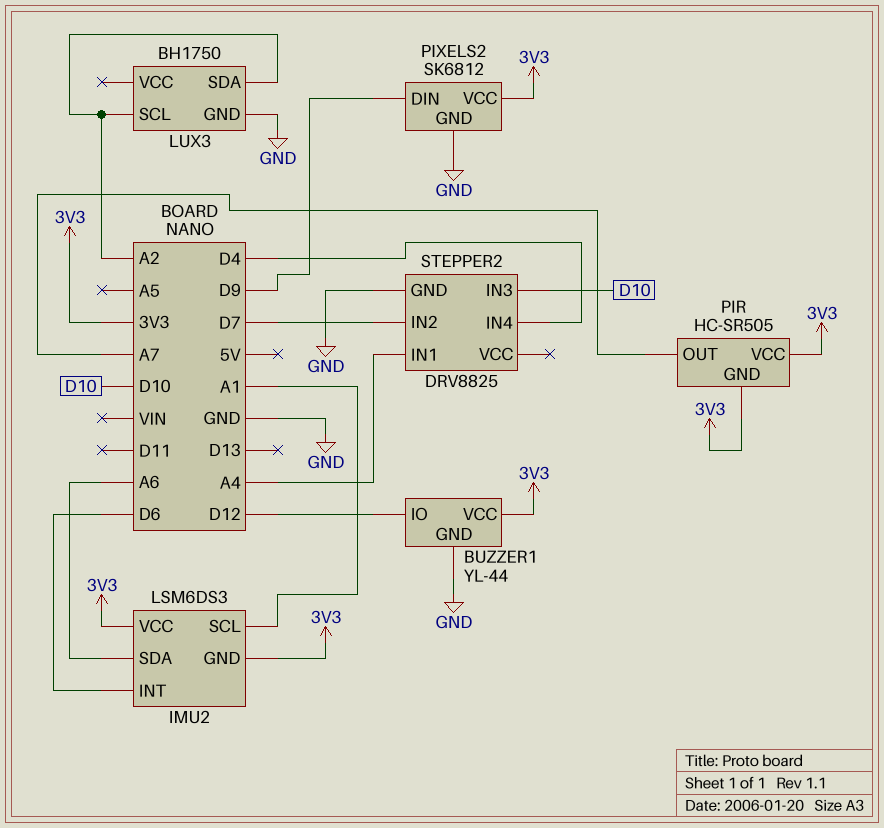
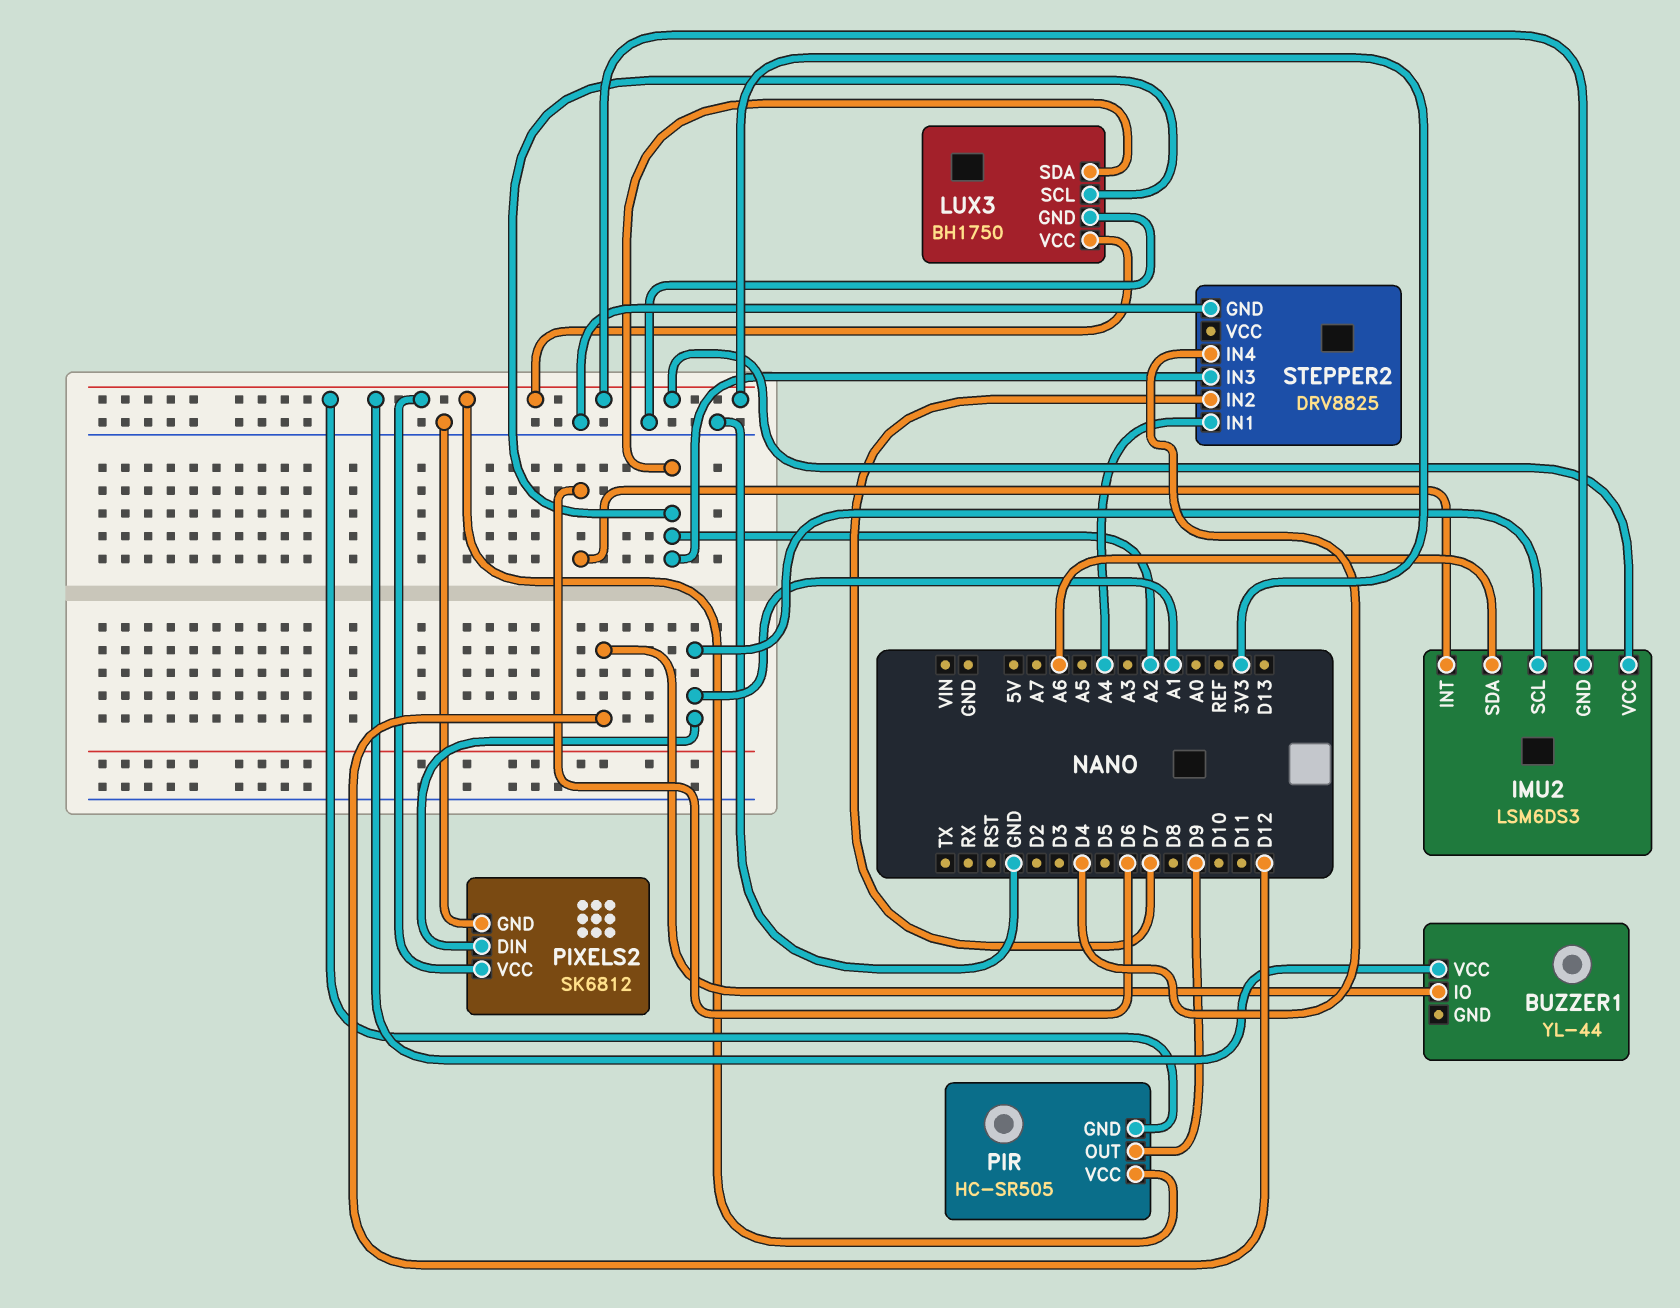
BUZZER1 pin GND: GND -> none
LUX3 pin VCC: none -> 3V3
PIR pin OUT: A7 -> D9
PIXELS2 pin DIN: D9 -> A1
STEPPER2 pin IN3: D10 -> A2

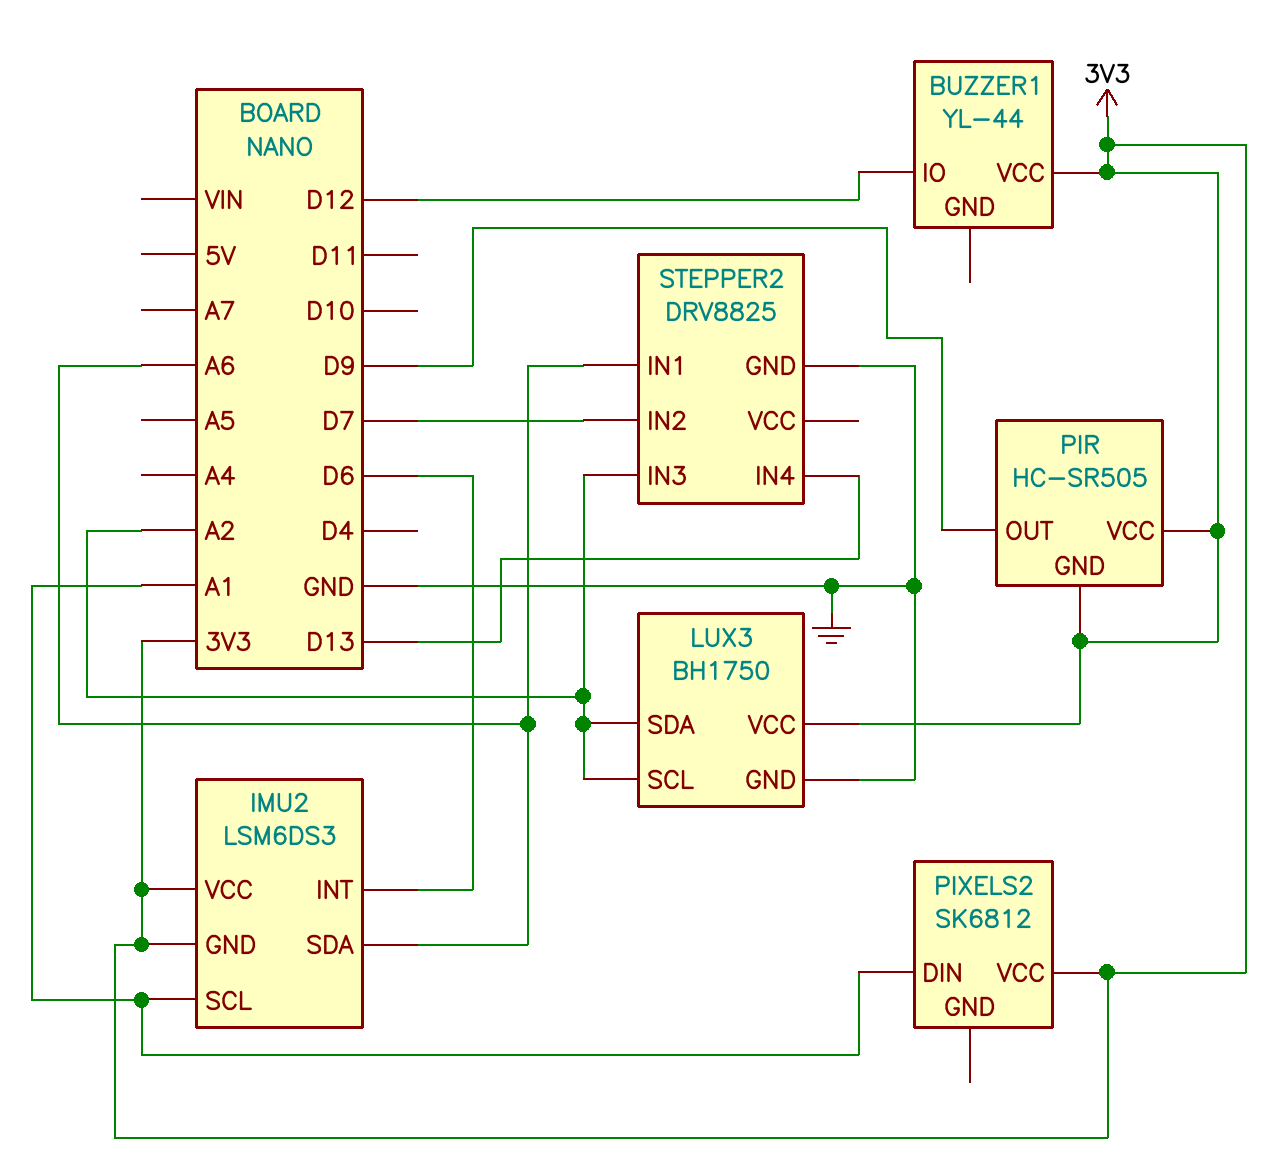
PIXELS2 pin GND: GND -> none
STEPPER2 pin IN1: A4 -> A6
STEPPER2 pin IN4: D4 -> D13

